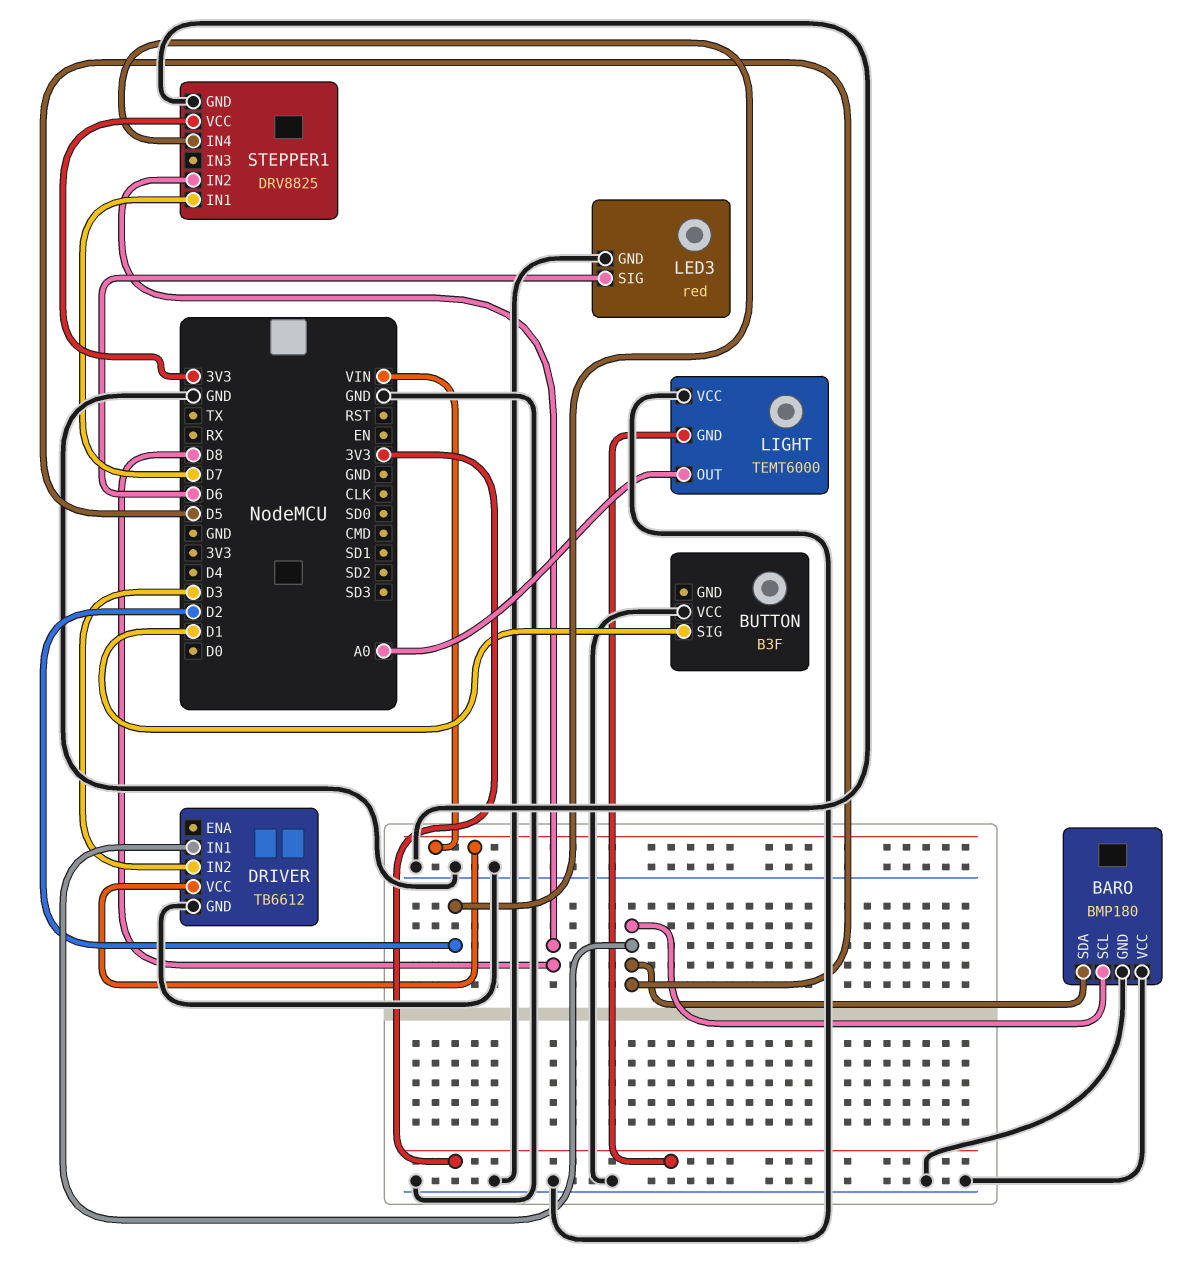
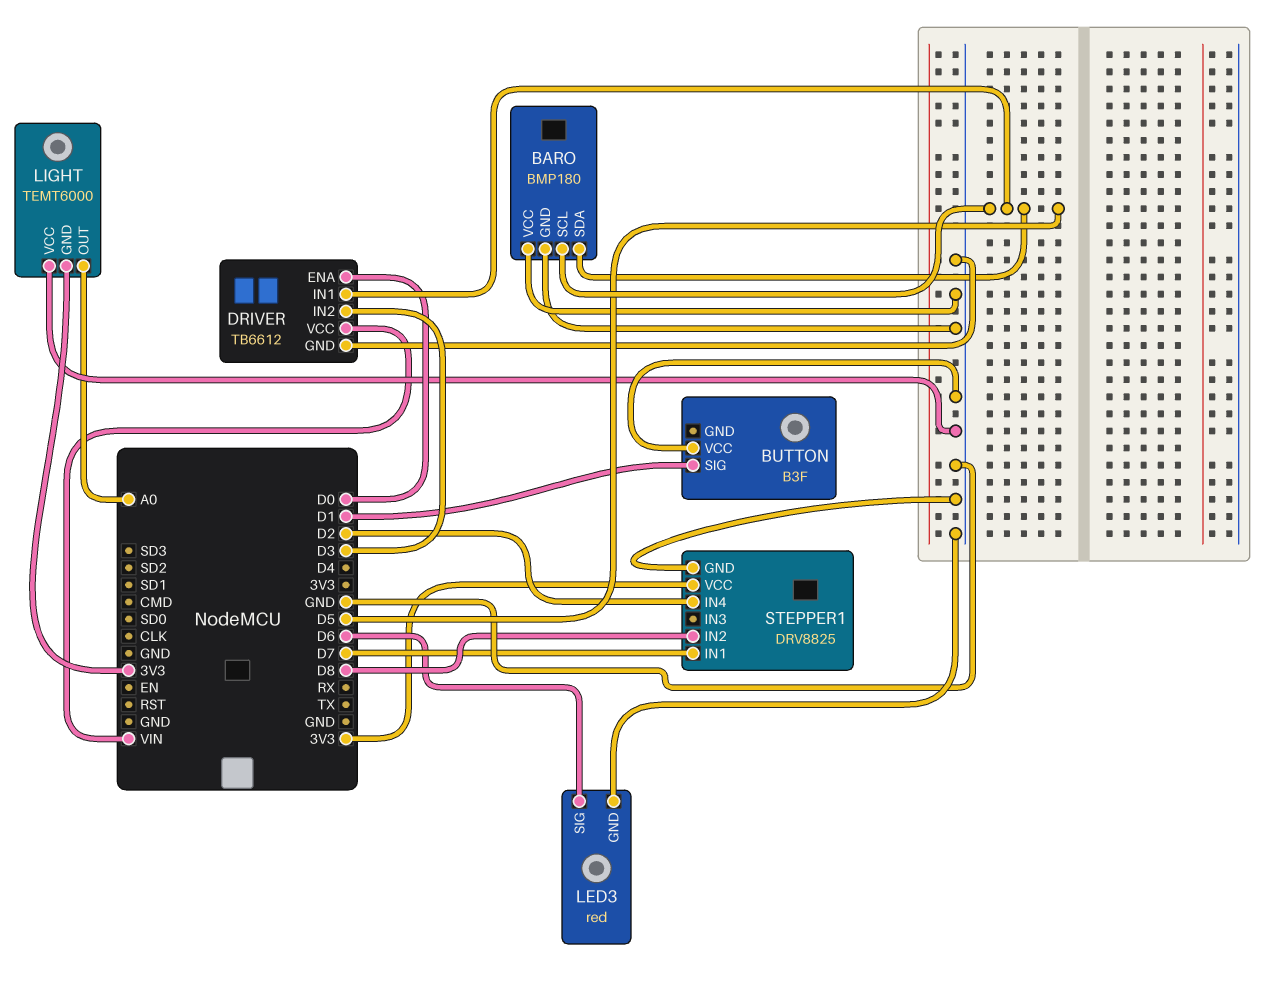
DRIVER pin ENA: none -> D0

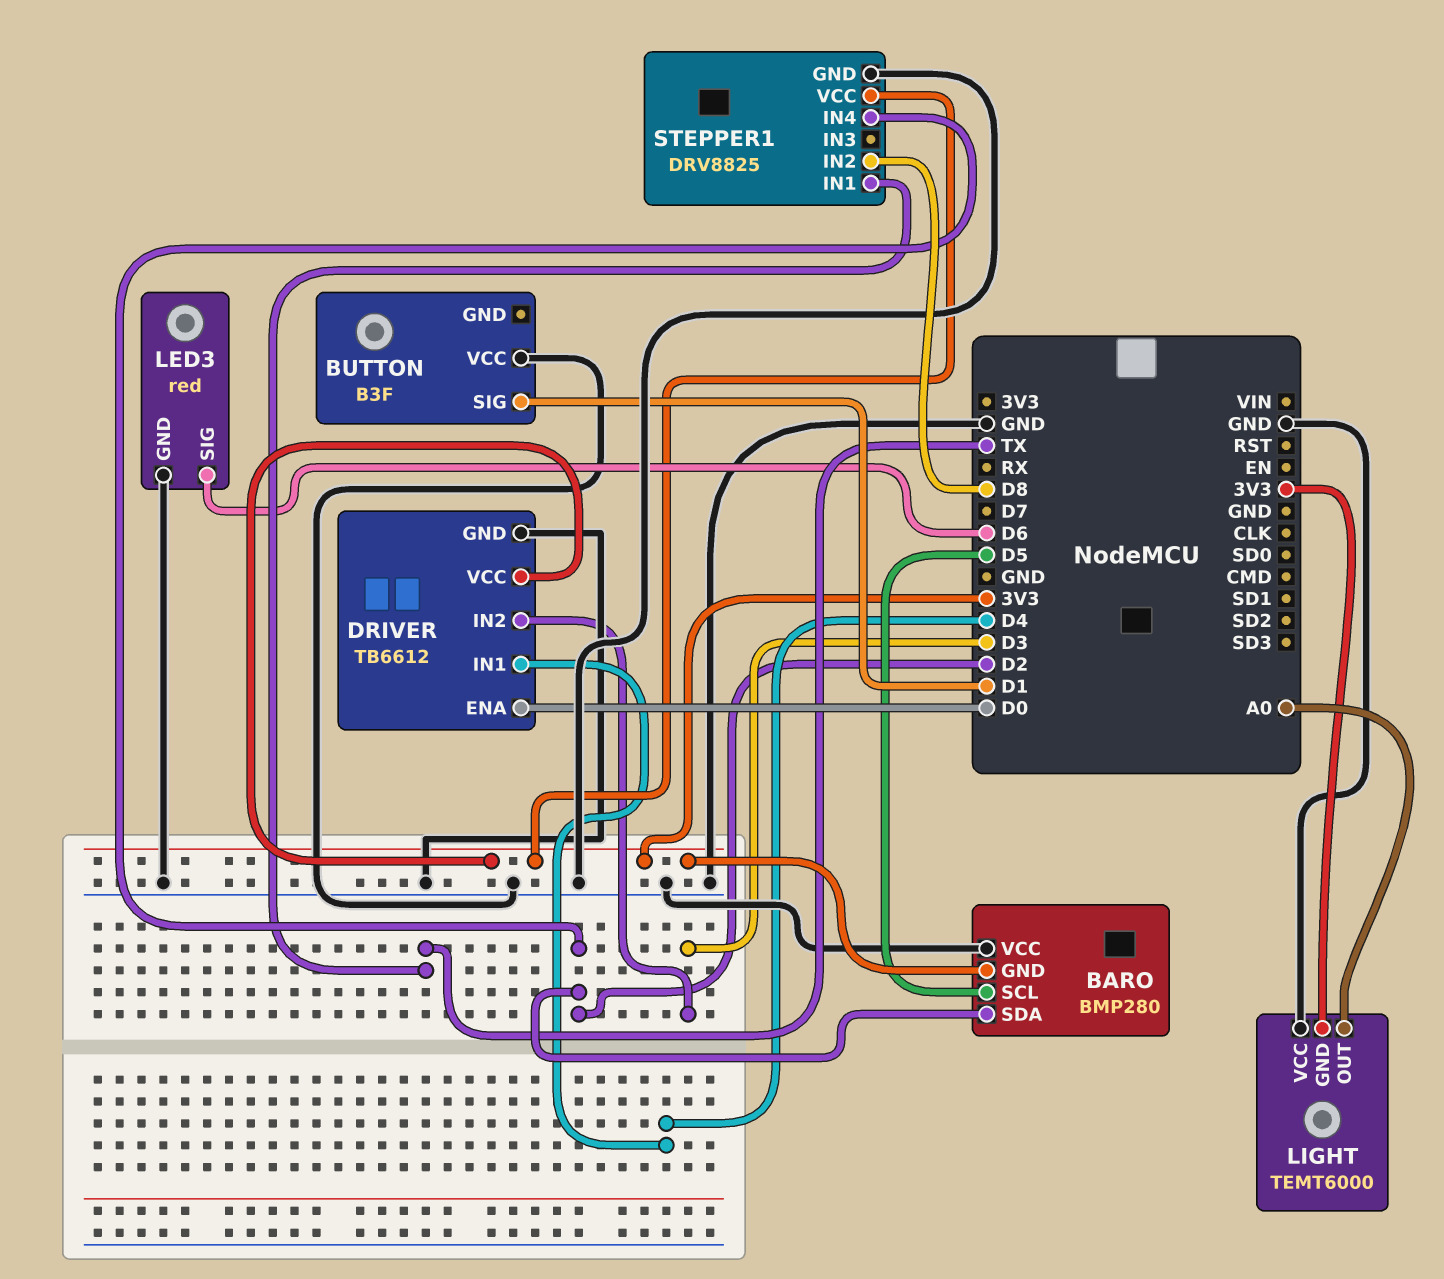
BARO: BMP180 -> BMP280
BARO pin GND: GND -> 3V3
BARO pin SDA: D5 -> D2
DRIVER pin IN1: D5 -> D4
DRIVER pin VCC: VIN -> 3V3
STEPPER1 pin IN1: D7 -> TX

